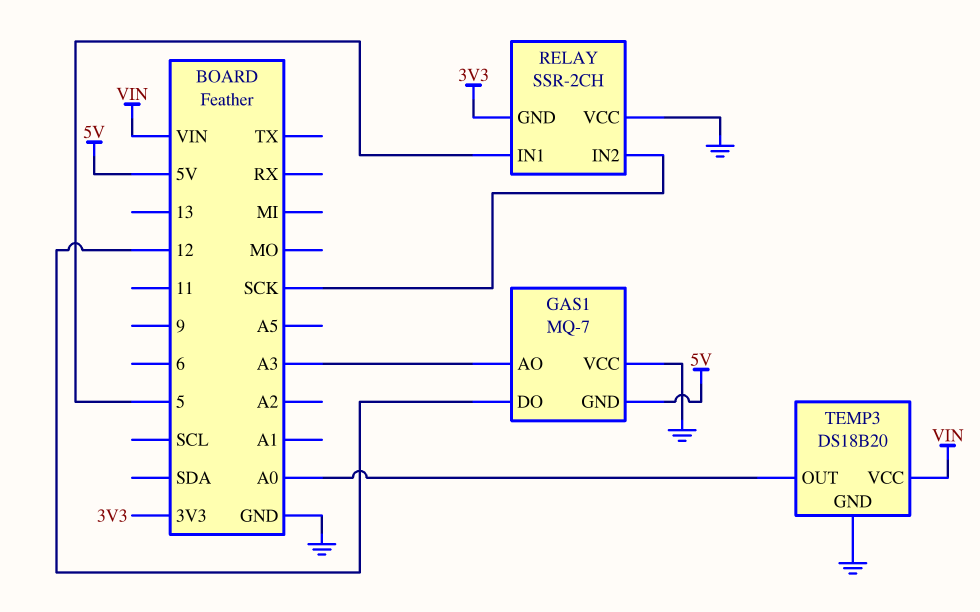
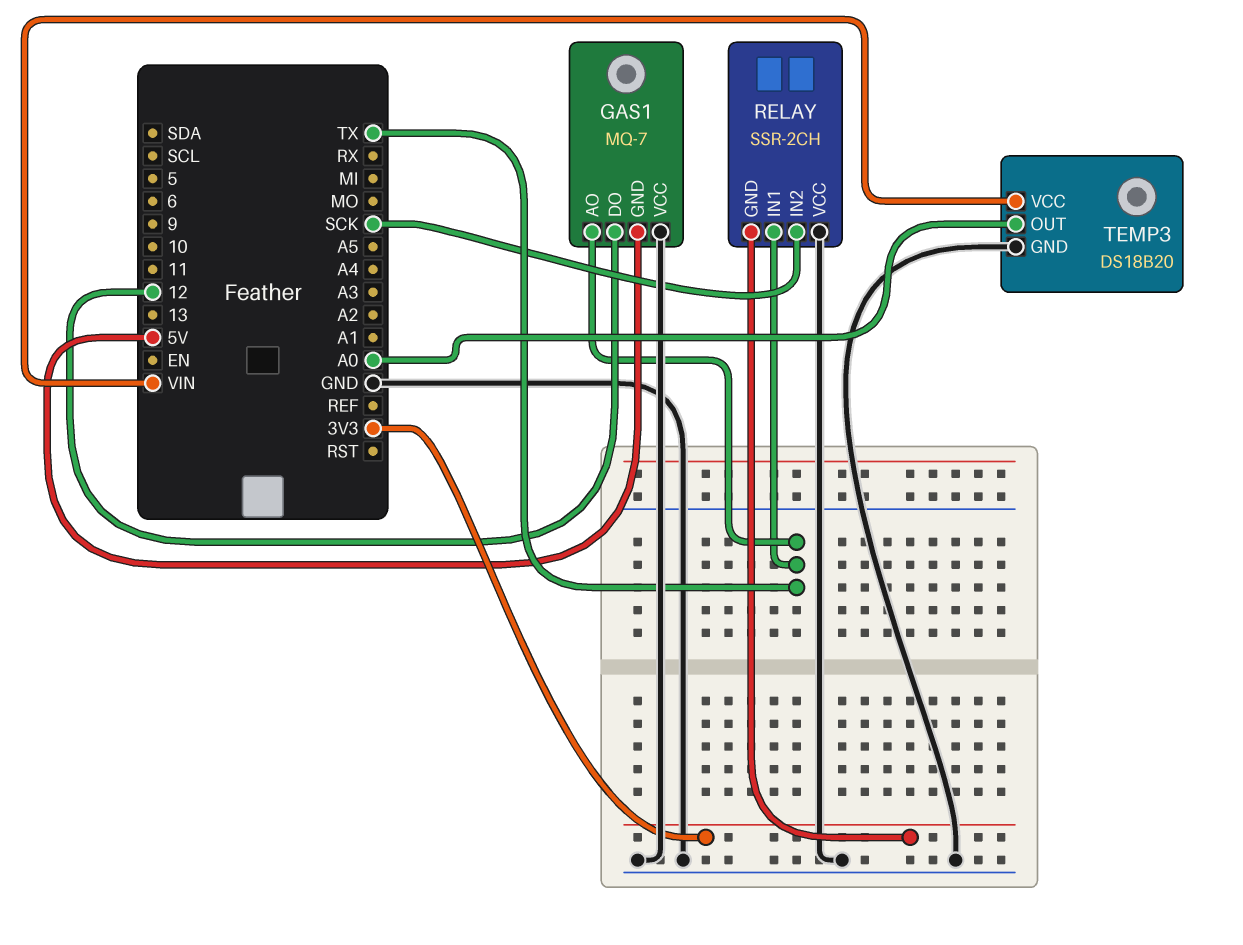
GAS1 pin AO: A3 -> TX
RELAY pin IN1: 5 -> TX

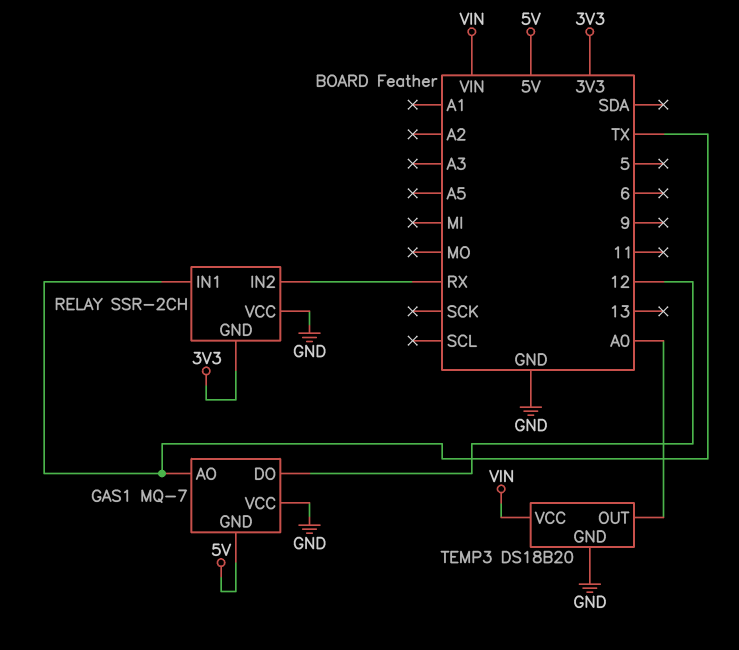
RELAY pin IN2: SCK -> RX

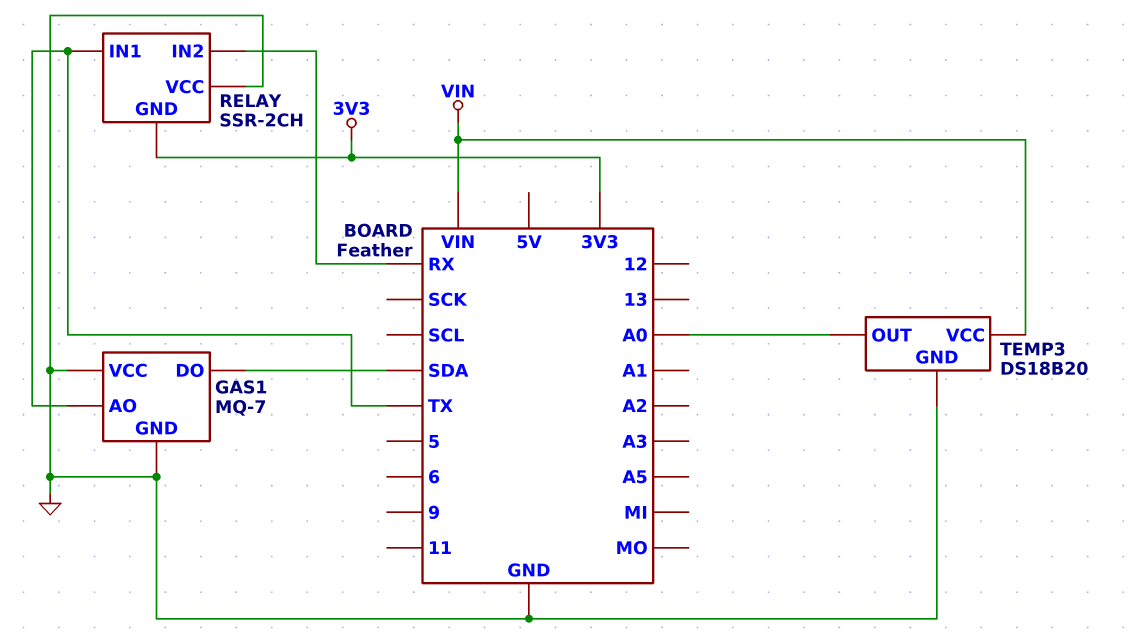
GAS1 pin DO: 12 -> SDA
GAS1 pin GND: 5V -> GND

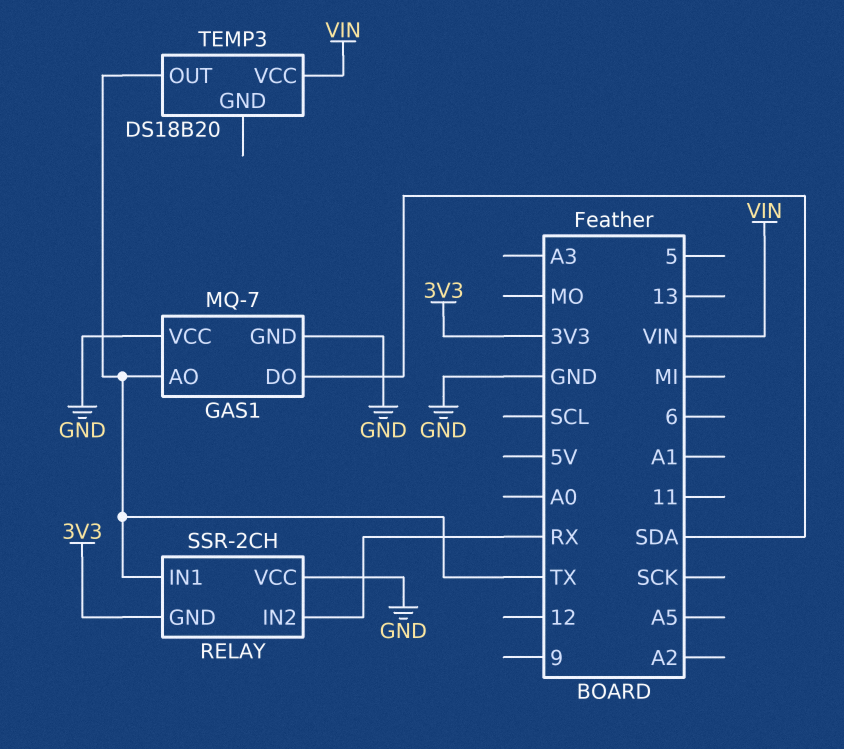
TEMP3 pin GND: GND -> none
TEMP3 pin OUT: A0 -> TX

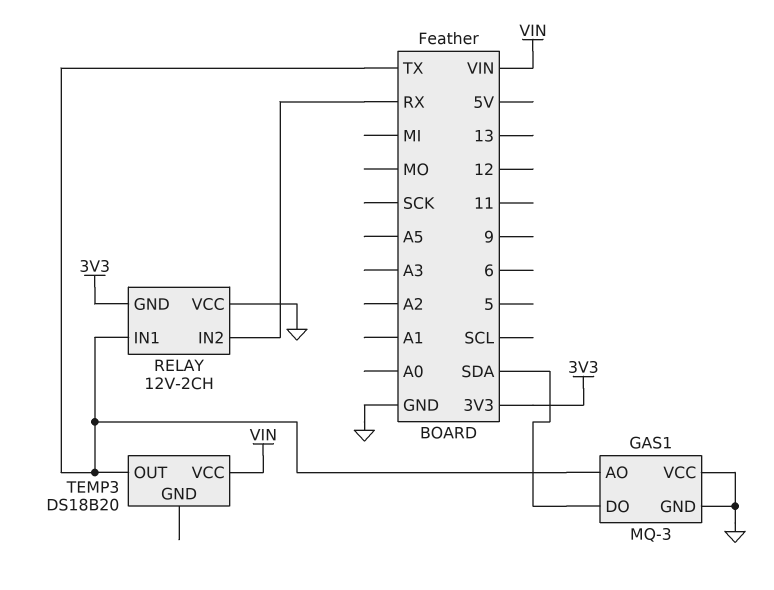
GAS1: MQ-7 -> MQ-3
RELAY: SSR-2CH -> 12V-2CH

